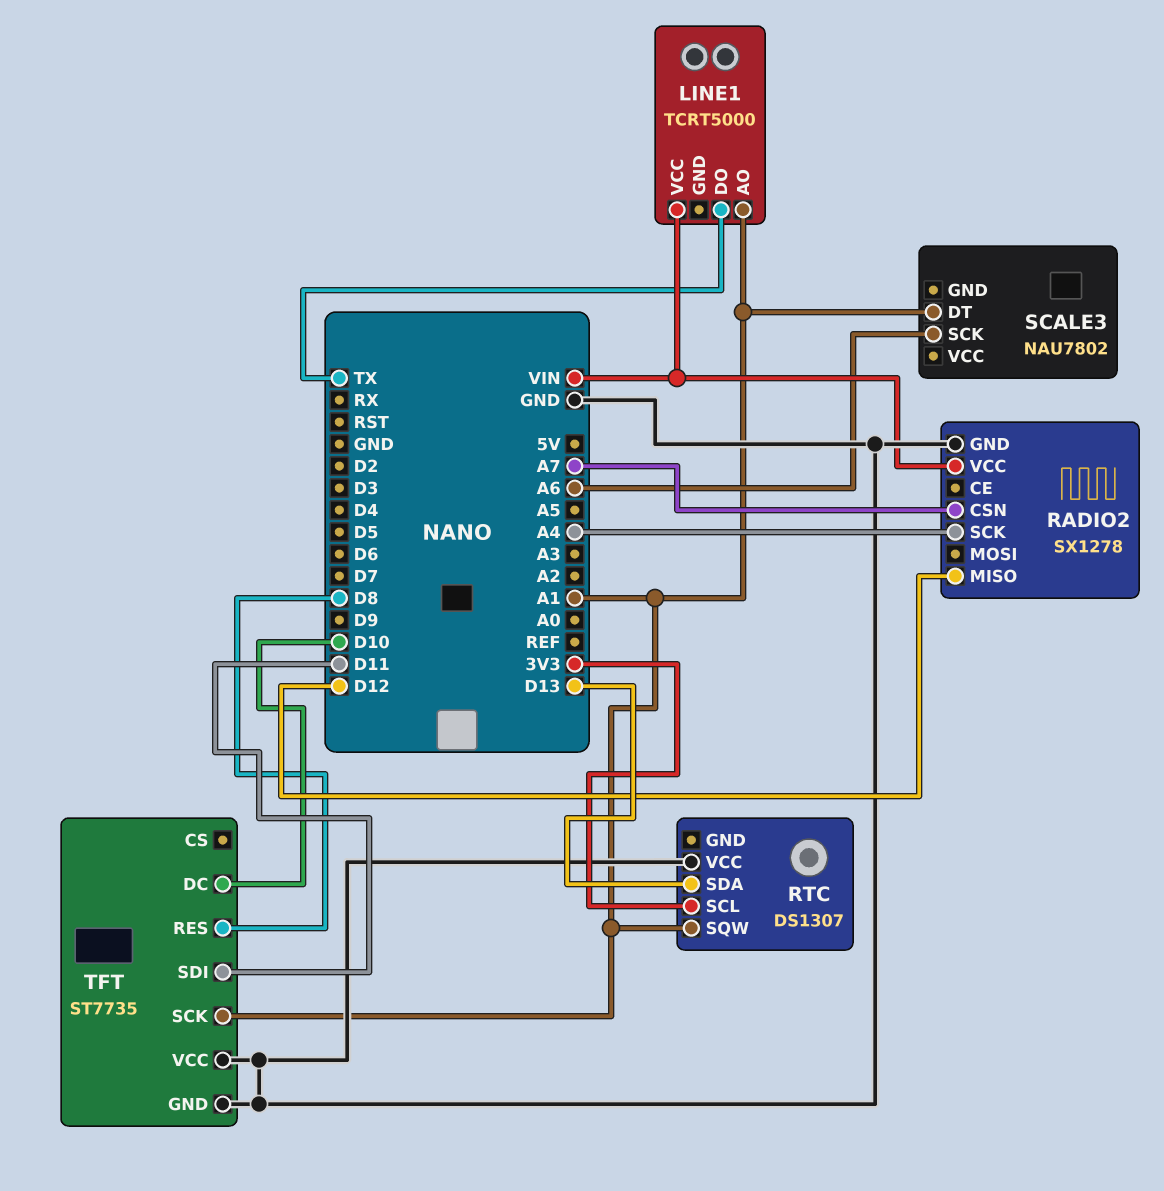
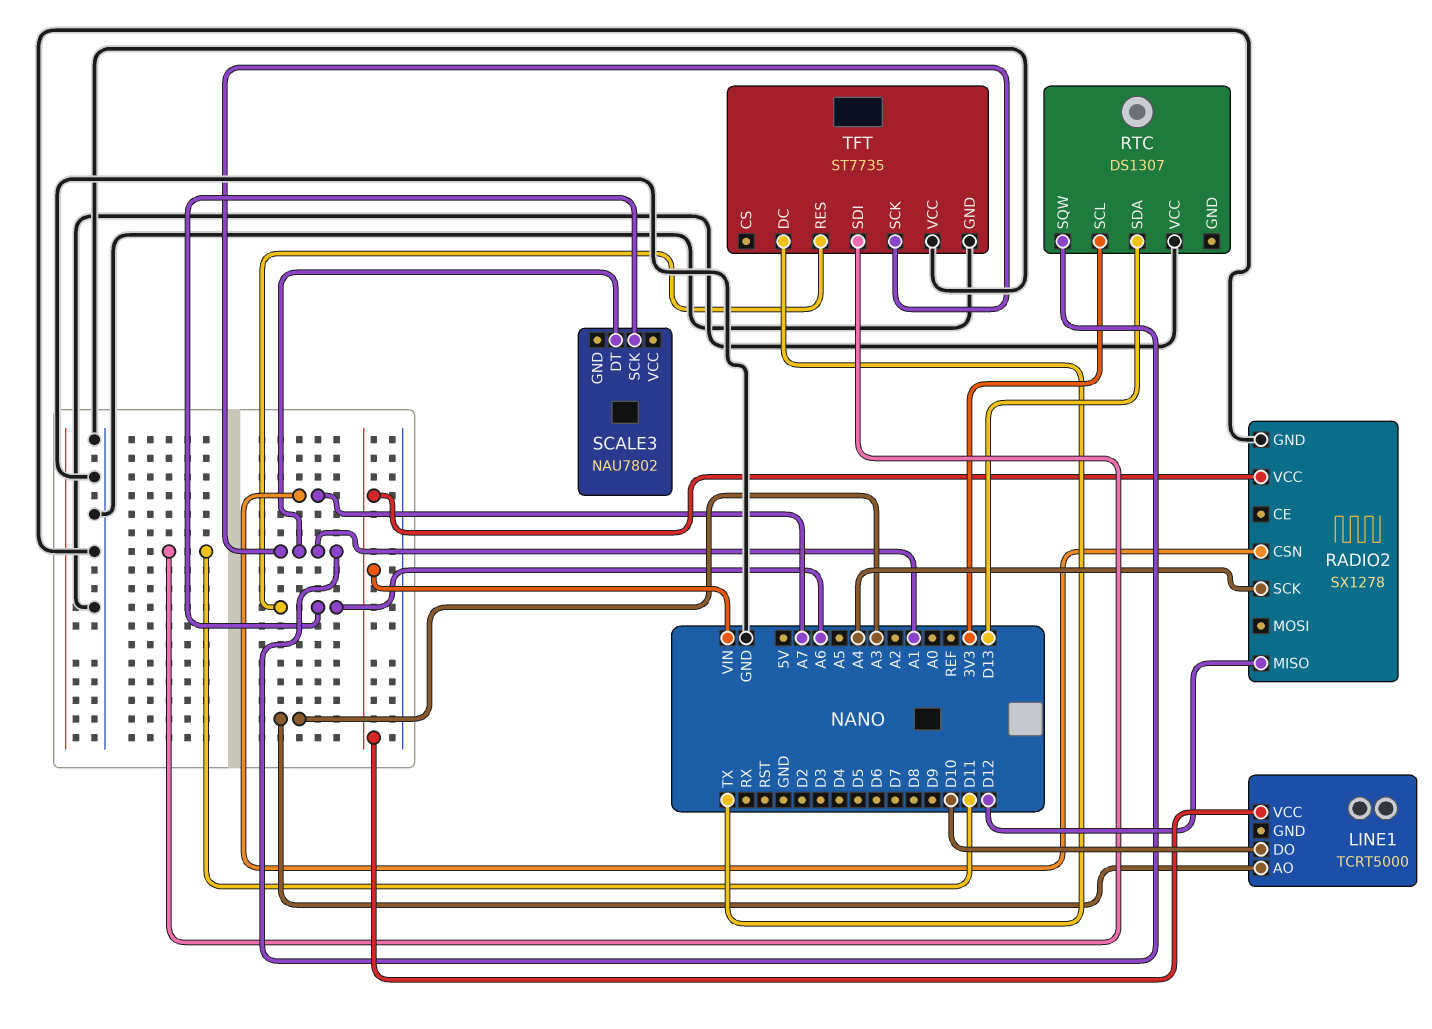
LINE1 pin AO: A1 -> A3
LINE1 pin DO: TX -> D10
TFT pin DC: D10 -> TX
TFT pin RES: D8 -> A6

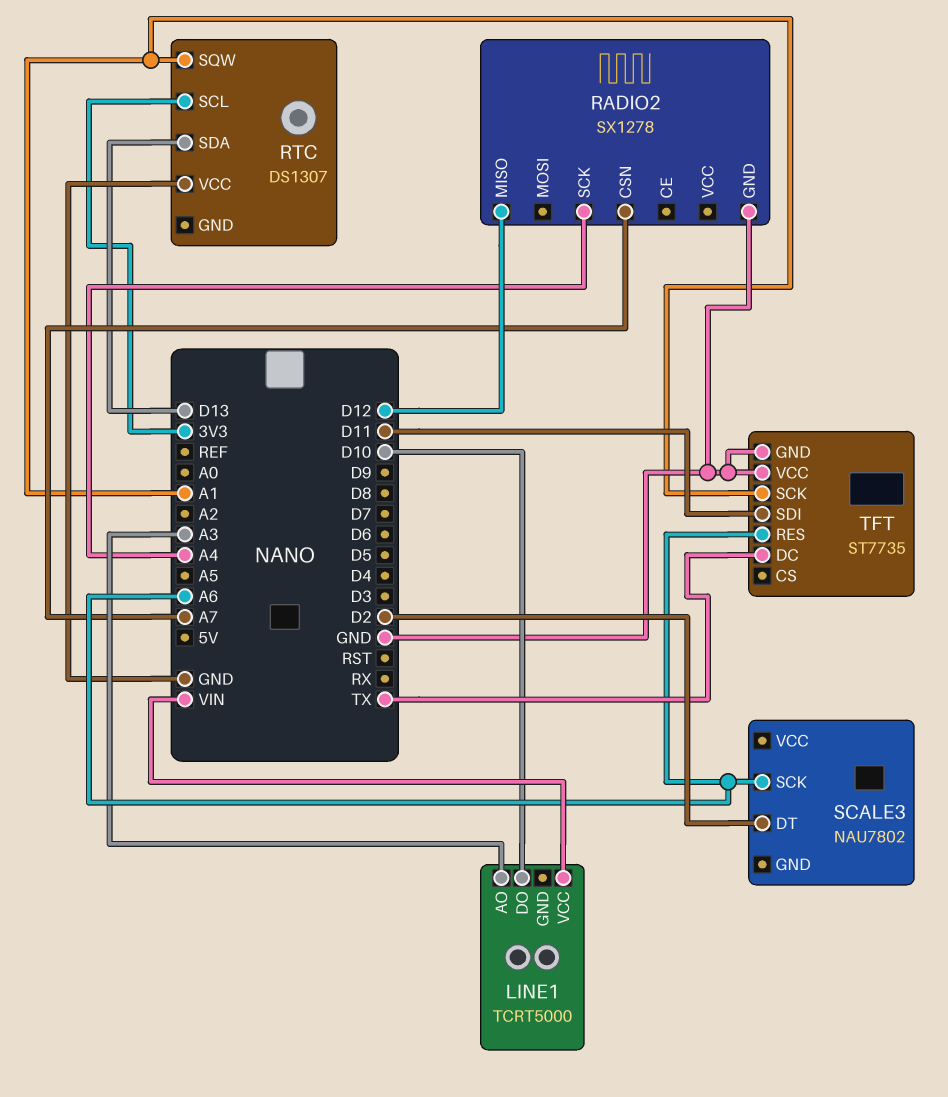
RADIO2 pin VCC: VIN -> none
SCALE3 pin DT: A1 -> D2

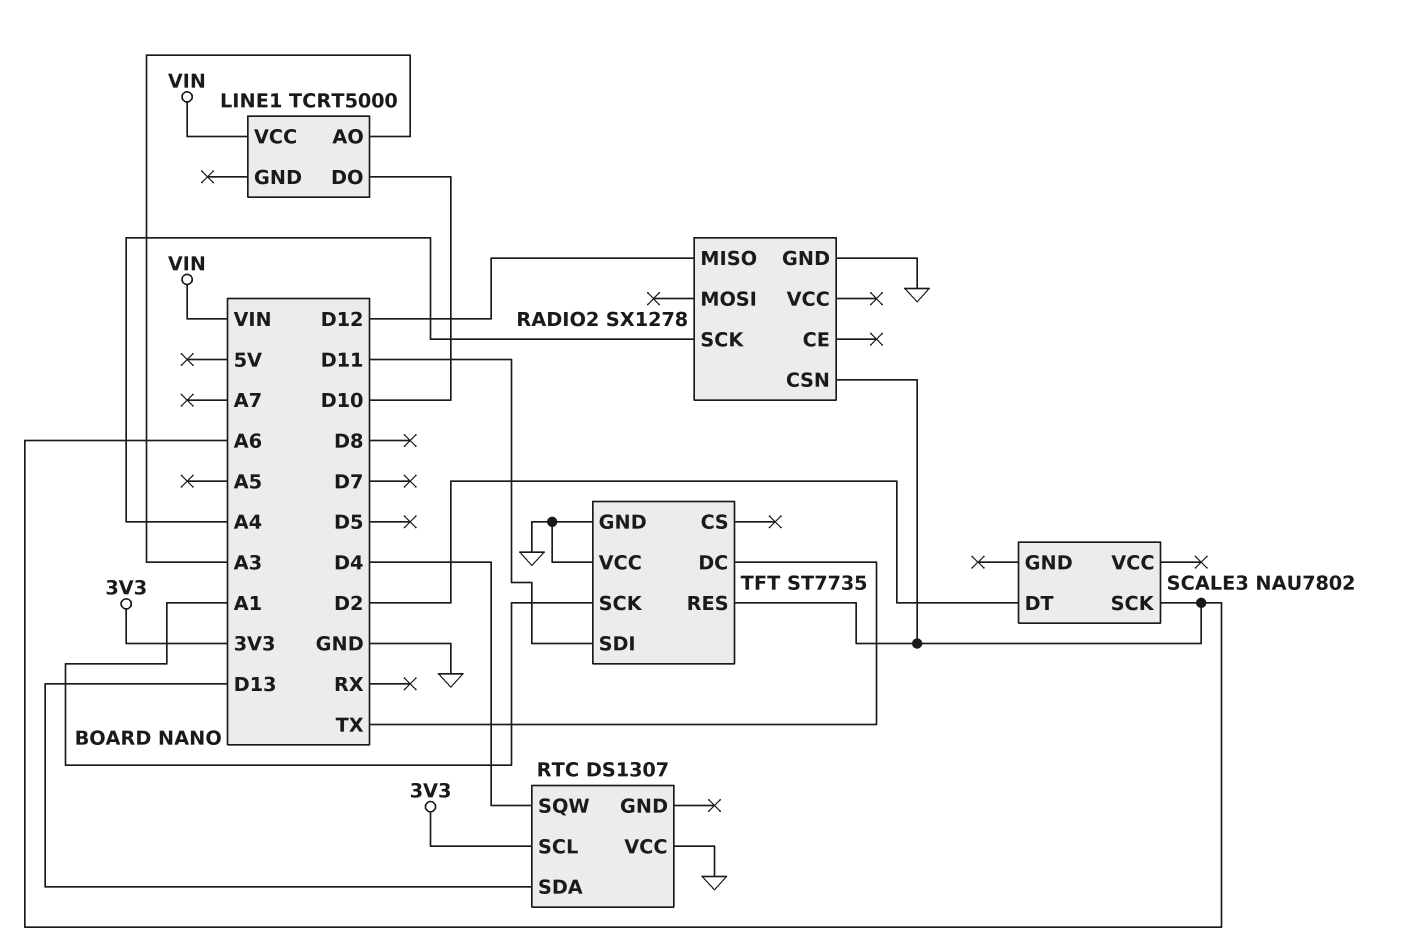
RADIO2 pin CSN: A7 -> A6
RTC pin SQW: A1 -> D4

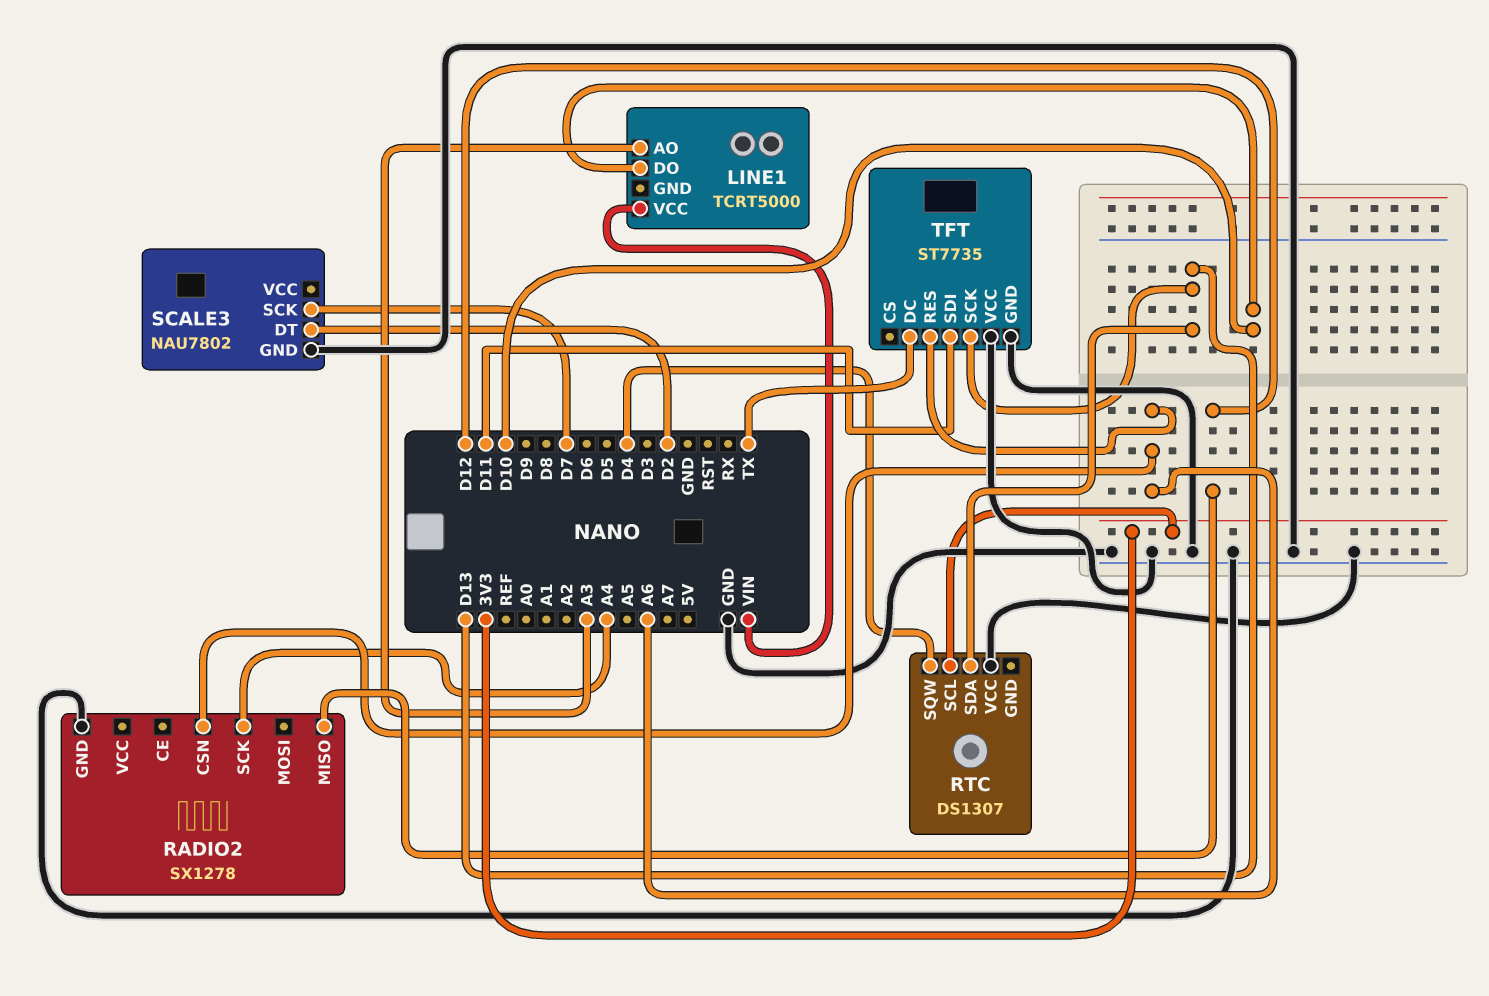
SCALE3 pin GND: none -> GND
SCALE3 pin SCK: A6 -> D7
TFT pin SCK: A1 -> D13

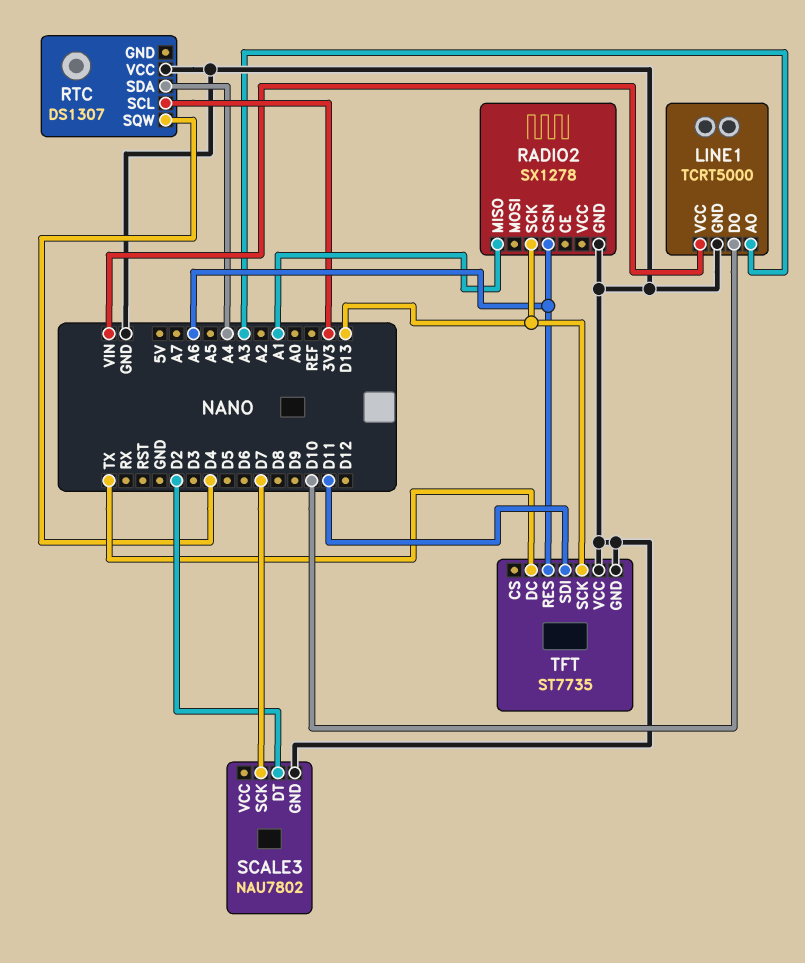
LINE1 pin GND: none -> GND
RADIO2 pin MISO: D12 -> A1
RADIO2 pin SCK: A4 -> D13
RTC pin SDA: D13 -> A4

